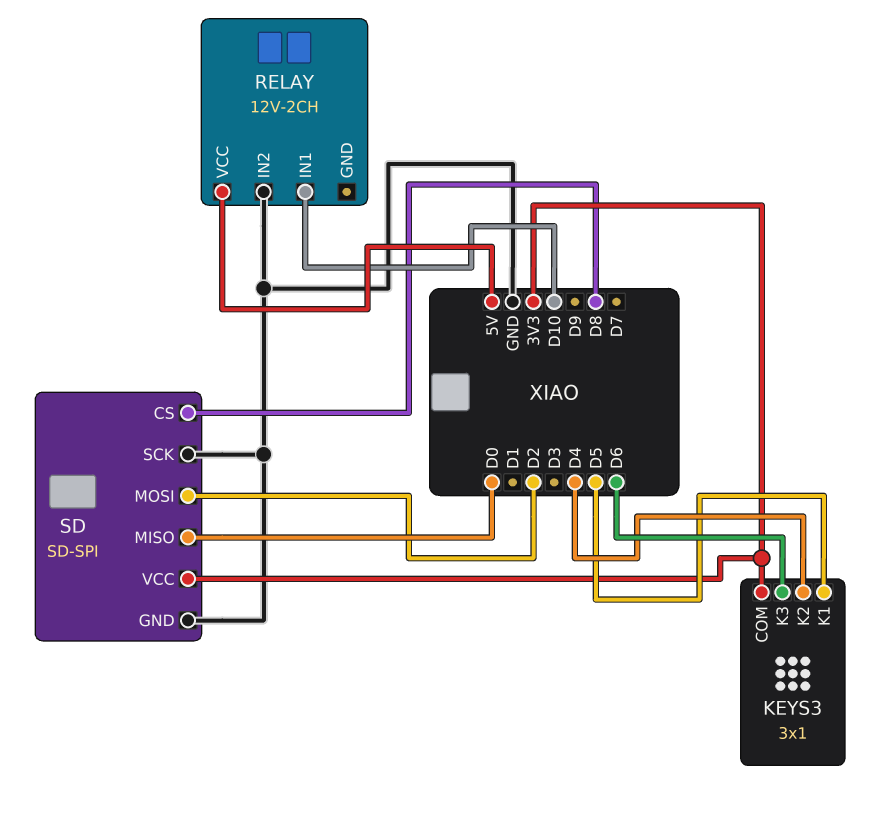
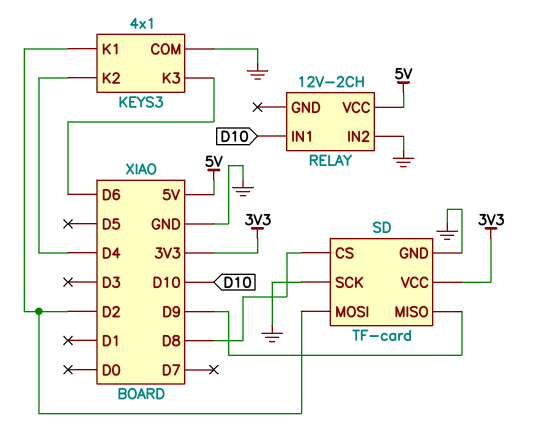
KEYS3: 3x1 -> 4x1
KEYS3 pin COM: 3V3 -> GND
KEYS3 pin K1: D5 -> D2
SD: SD-SPI -> TF-card
SD pin MISO: D0 -> D9

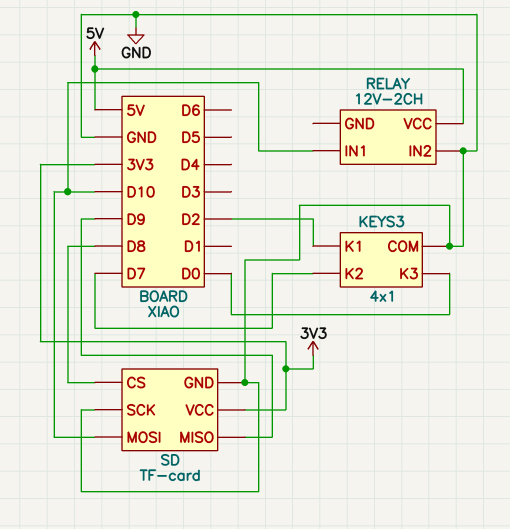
KEYS3 pin K2: D4 -> D7
KEYS3 pin K3: D6 -> D0
SD pin MOSI: D2 -> D10

